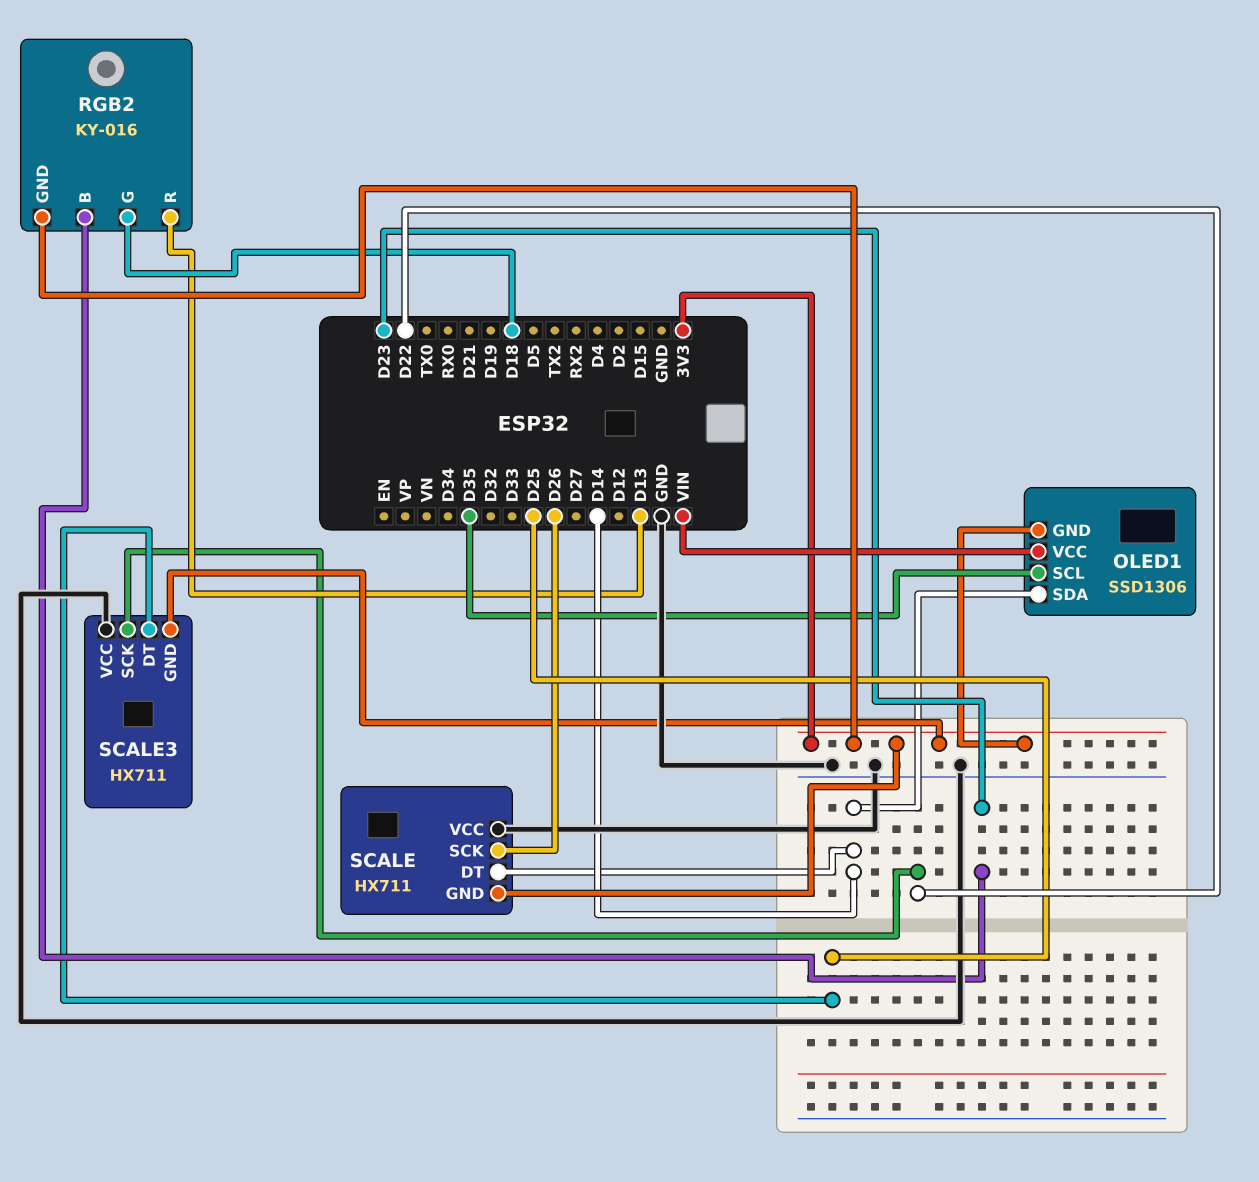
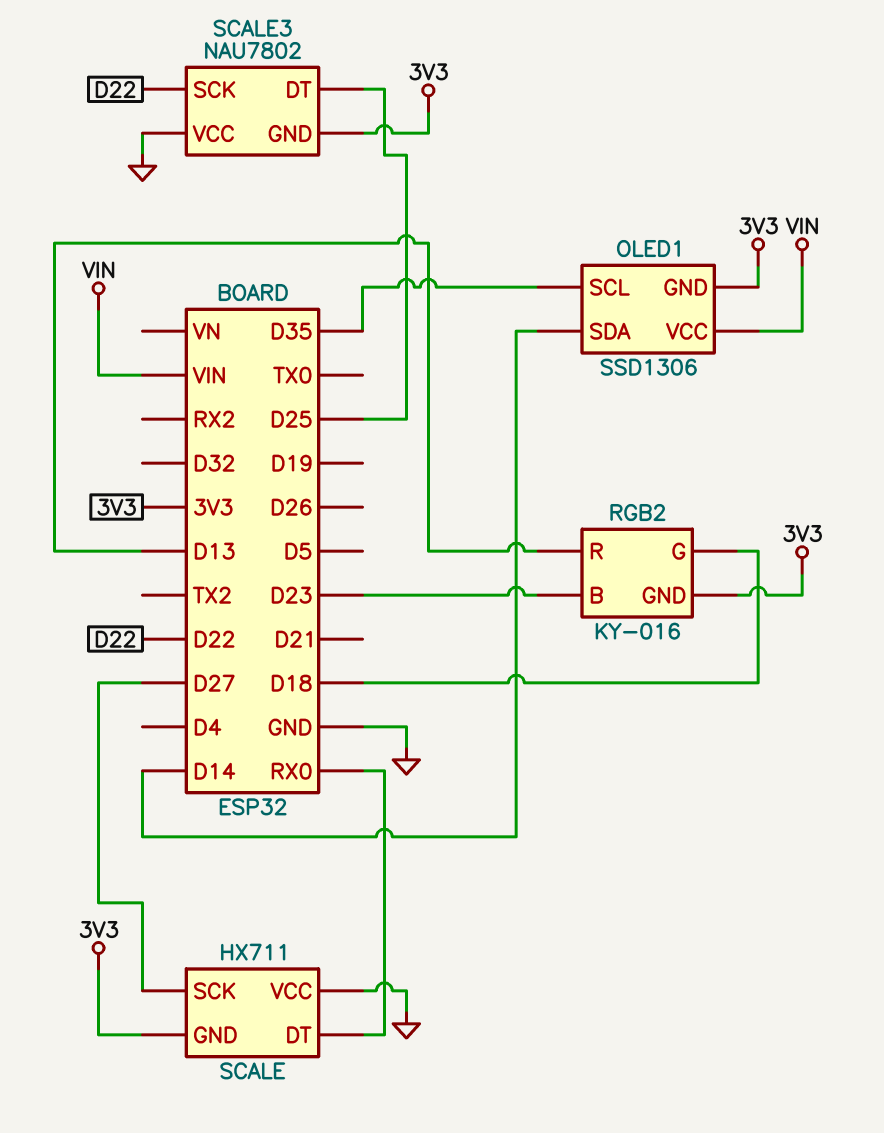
SCALE pin DT: D14 -> RX0
SCALE pin SCK: D26 -> D27
SCALE3: HX711 -> NAU7802

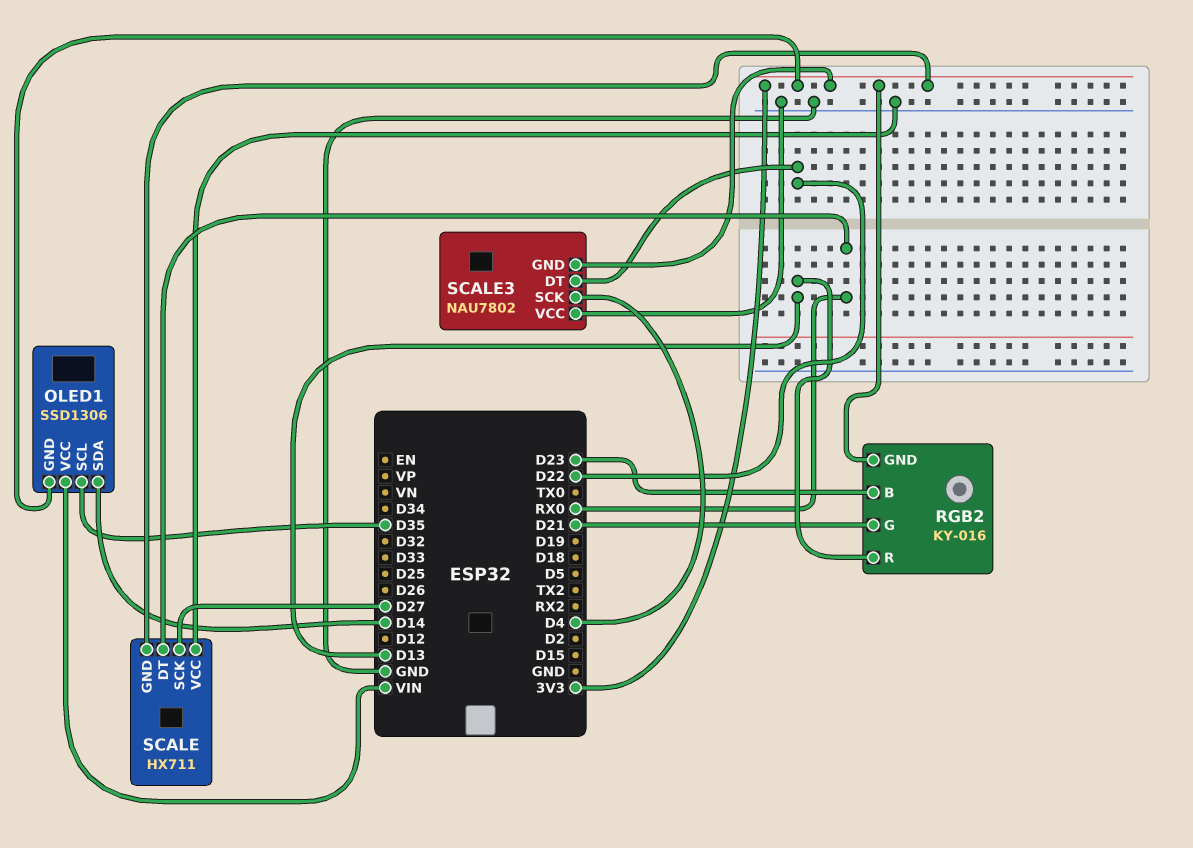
RGB2 pin G: D18 -> D21
SCALE3 pin DT: D25 -> D22
SCALE3 pin SCK: D22 -> D4

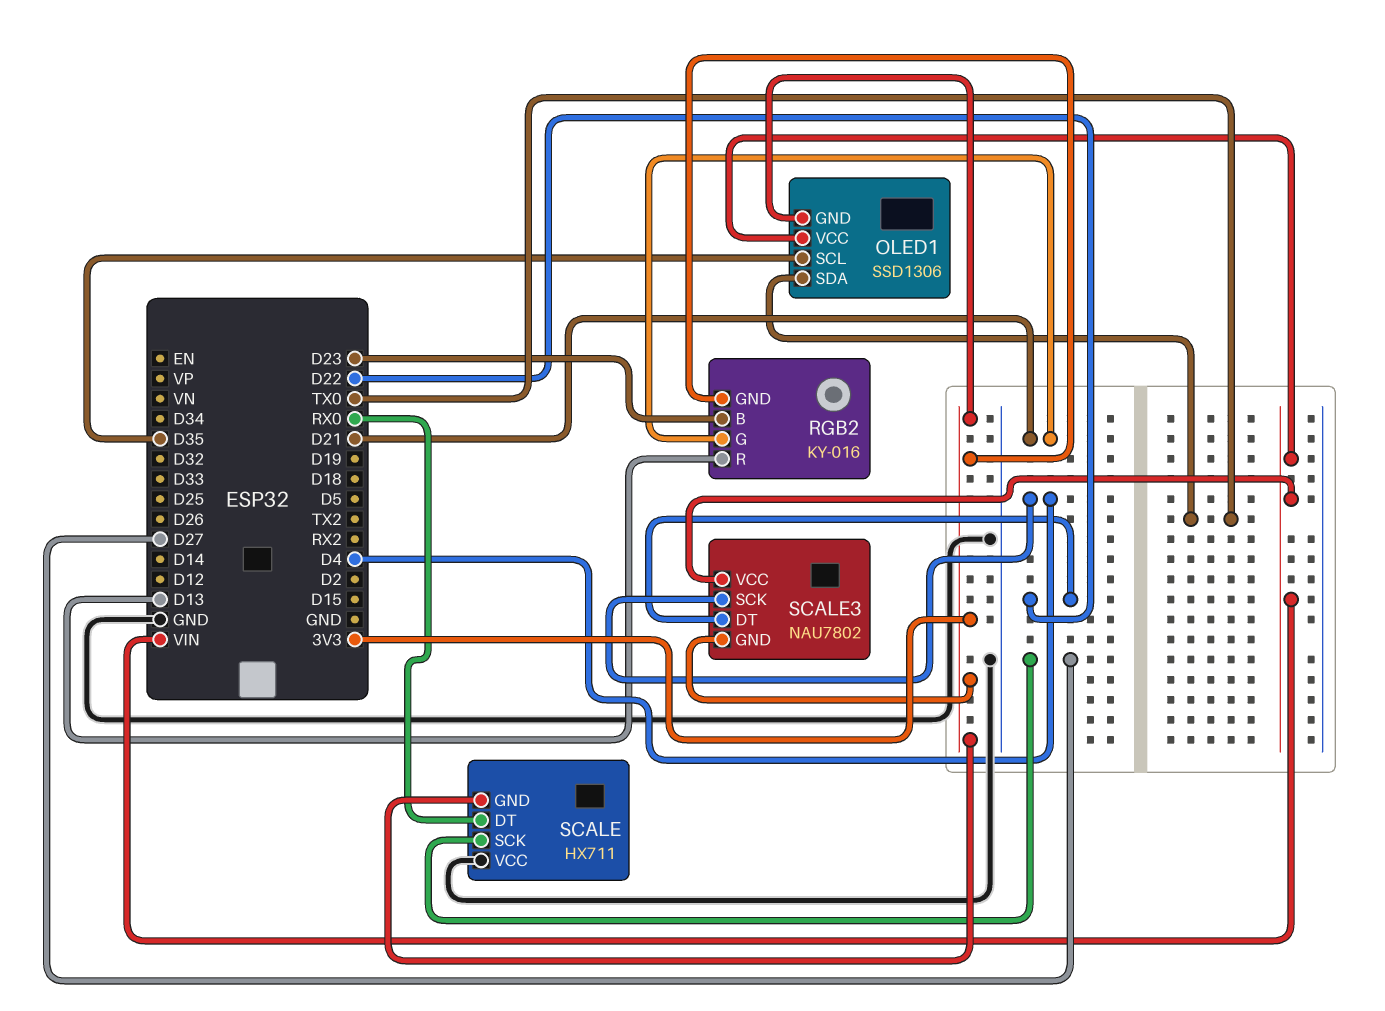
OLED1 pin SDA: D14 -> TX0
SCALE3 pin VCC: GND -> VIN

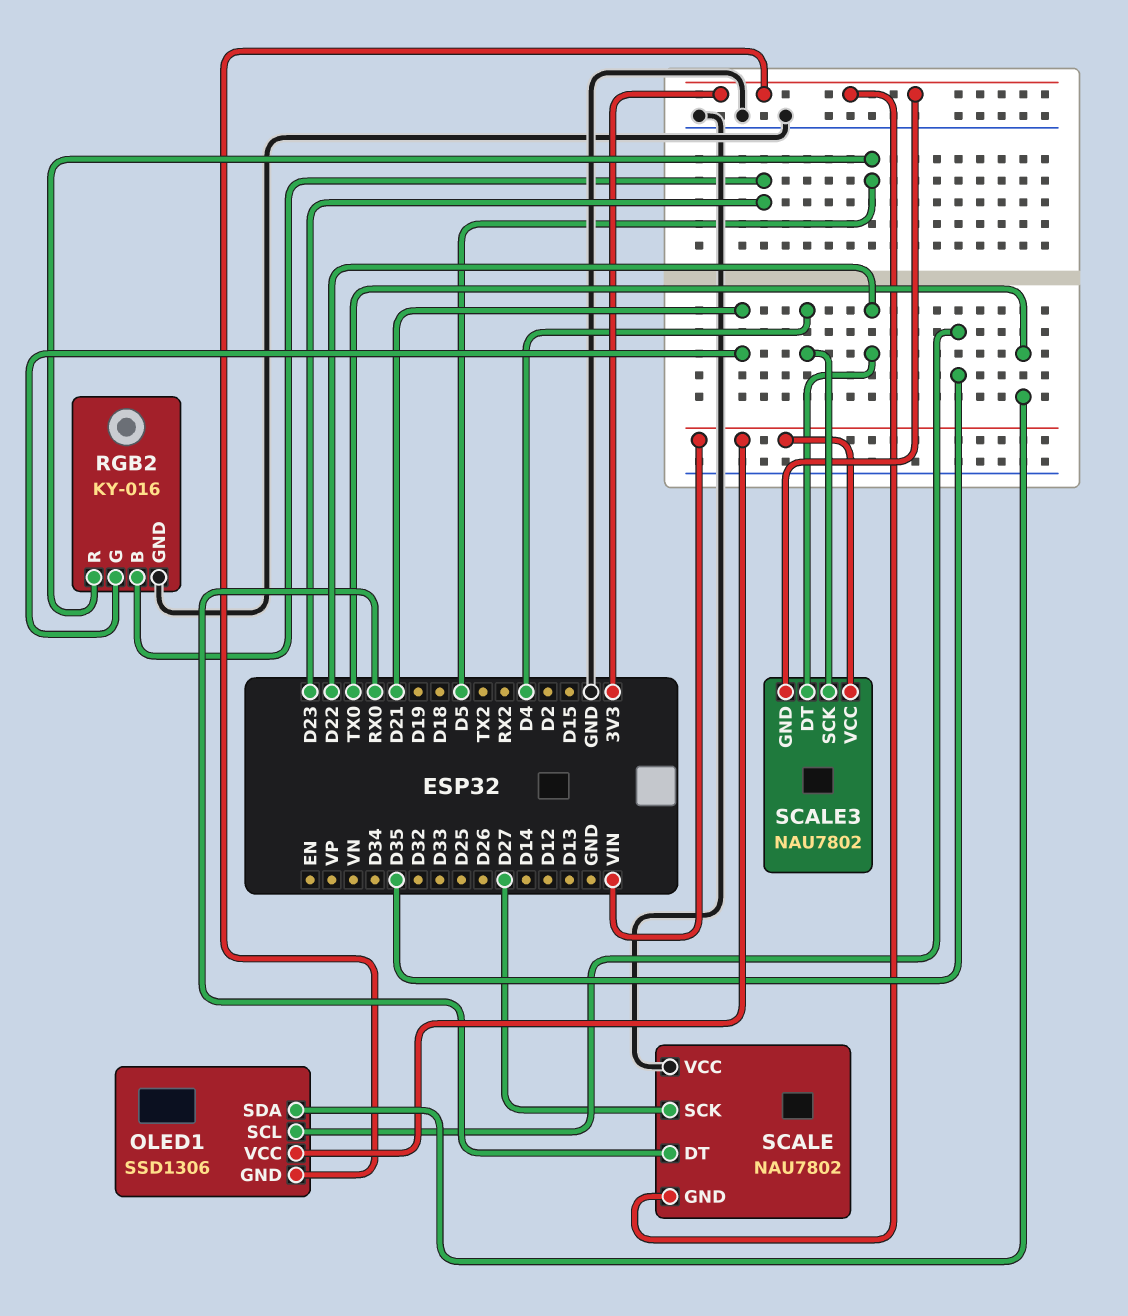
RGB2 pin GND: 3V3 -> GND
RGB2 pin R: D13 -> D5
SCALE: HX711 -> NAU7802

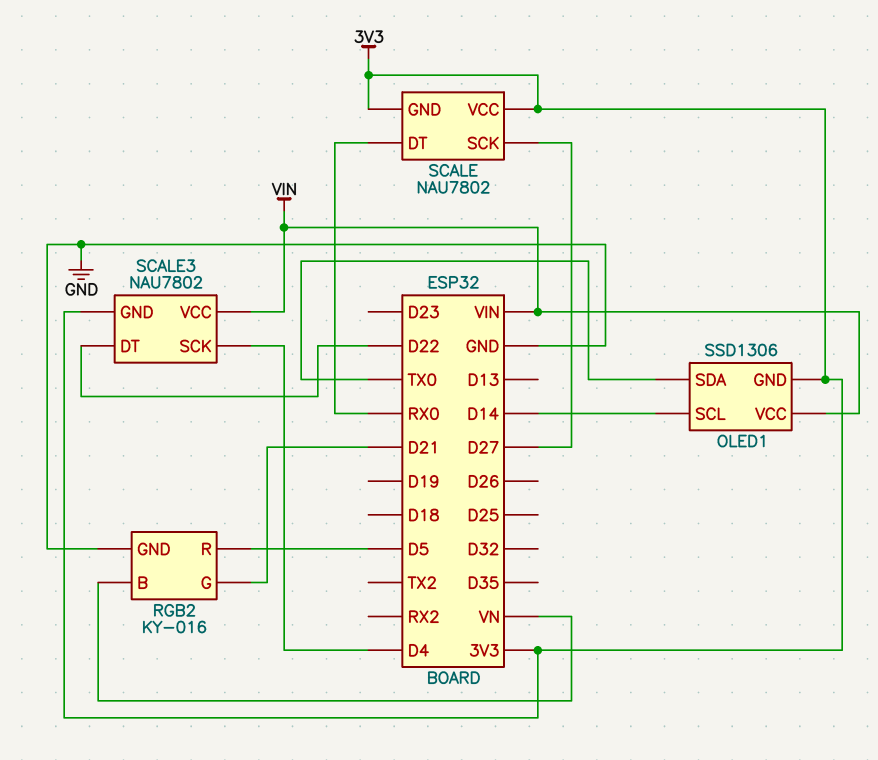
OLED1 pin SCL: D35 -> D14
RGB2 pin B: D23 -> VN
SCALE pin VCC: GND -> 3V3

